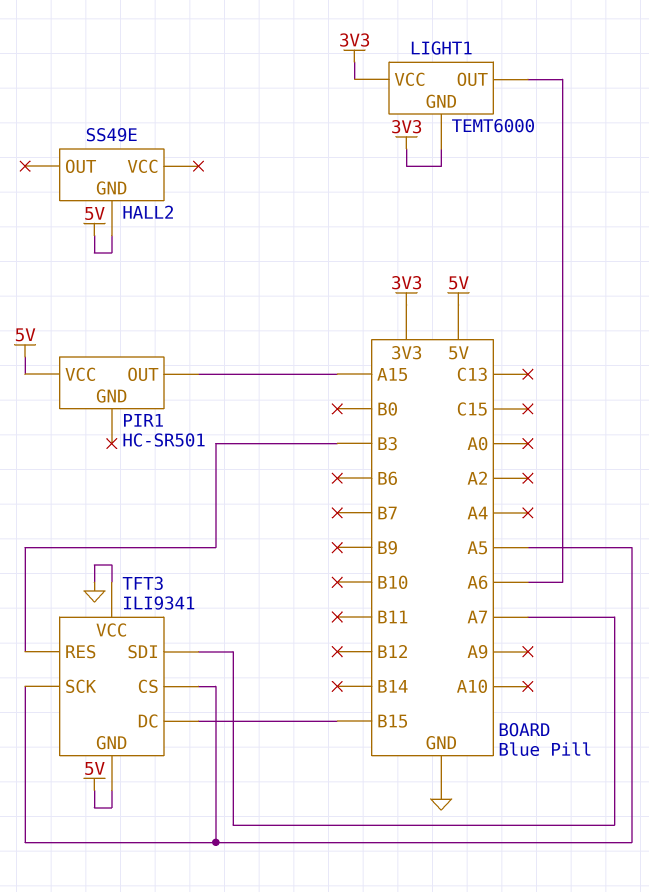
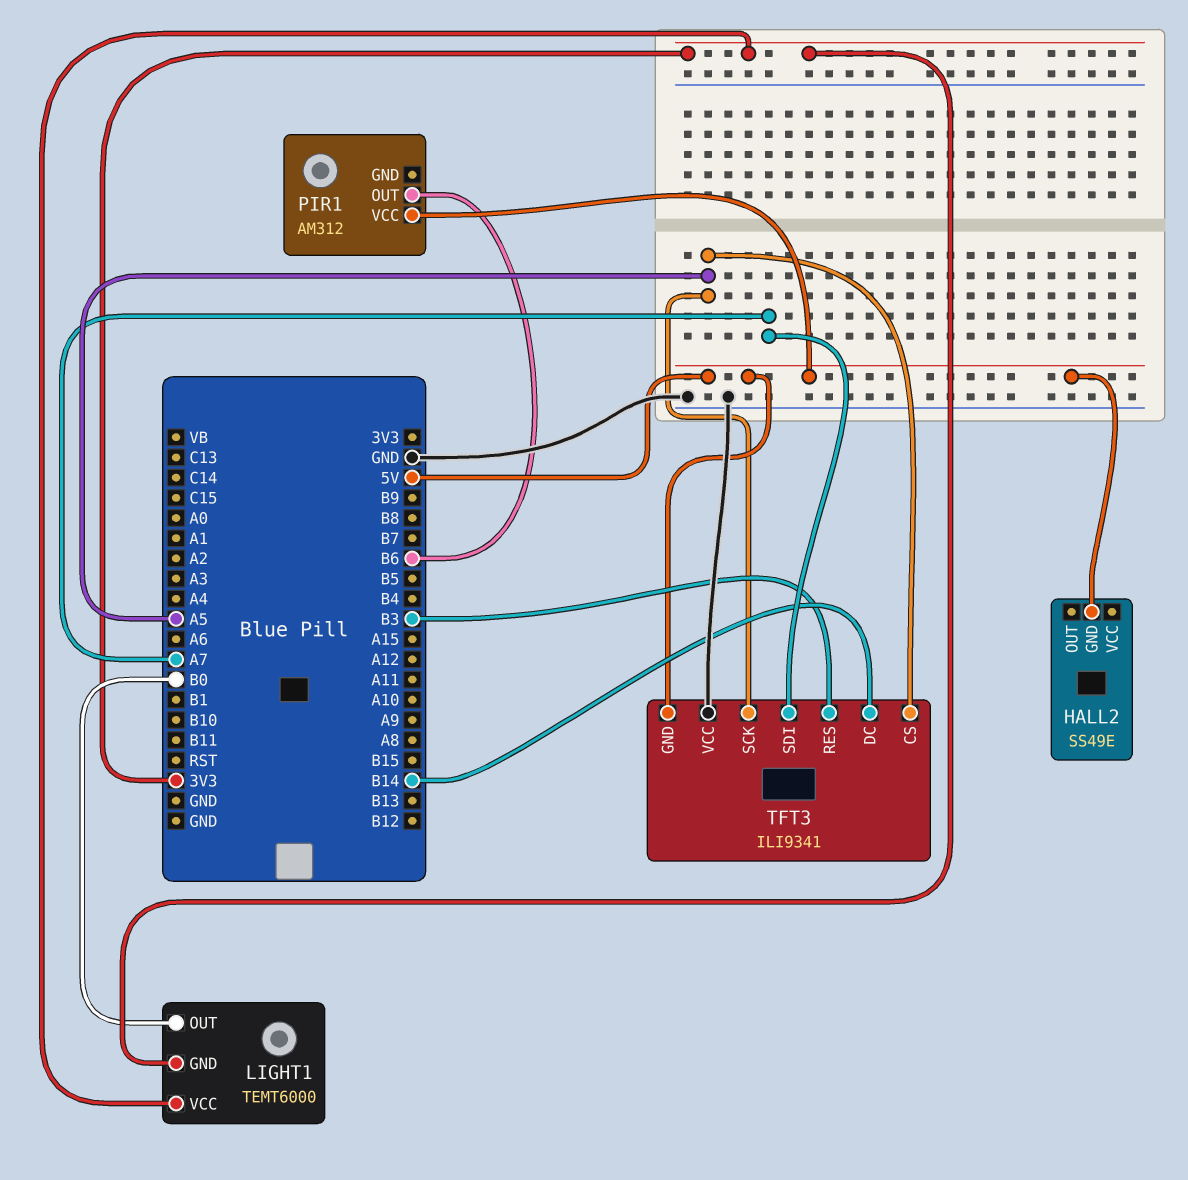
LIGHT1 pin OUT: A6 -> B0
PIR1: HC-SR501 -> AM312
PIR1 pin OUT: A15 -> B6
TFT3 pin DC: B15 -> B14

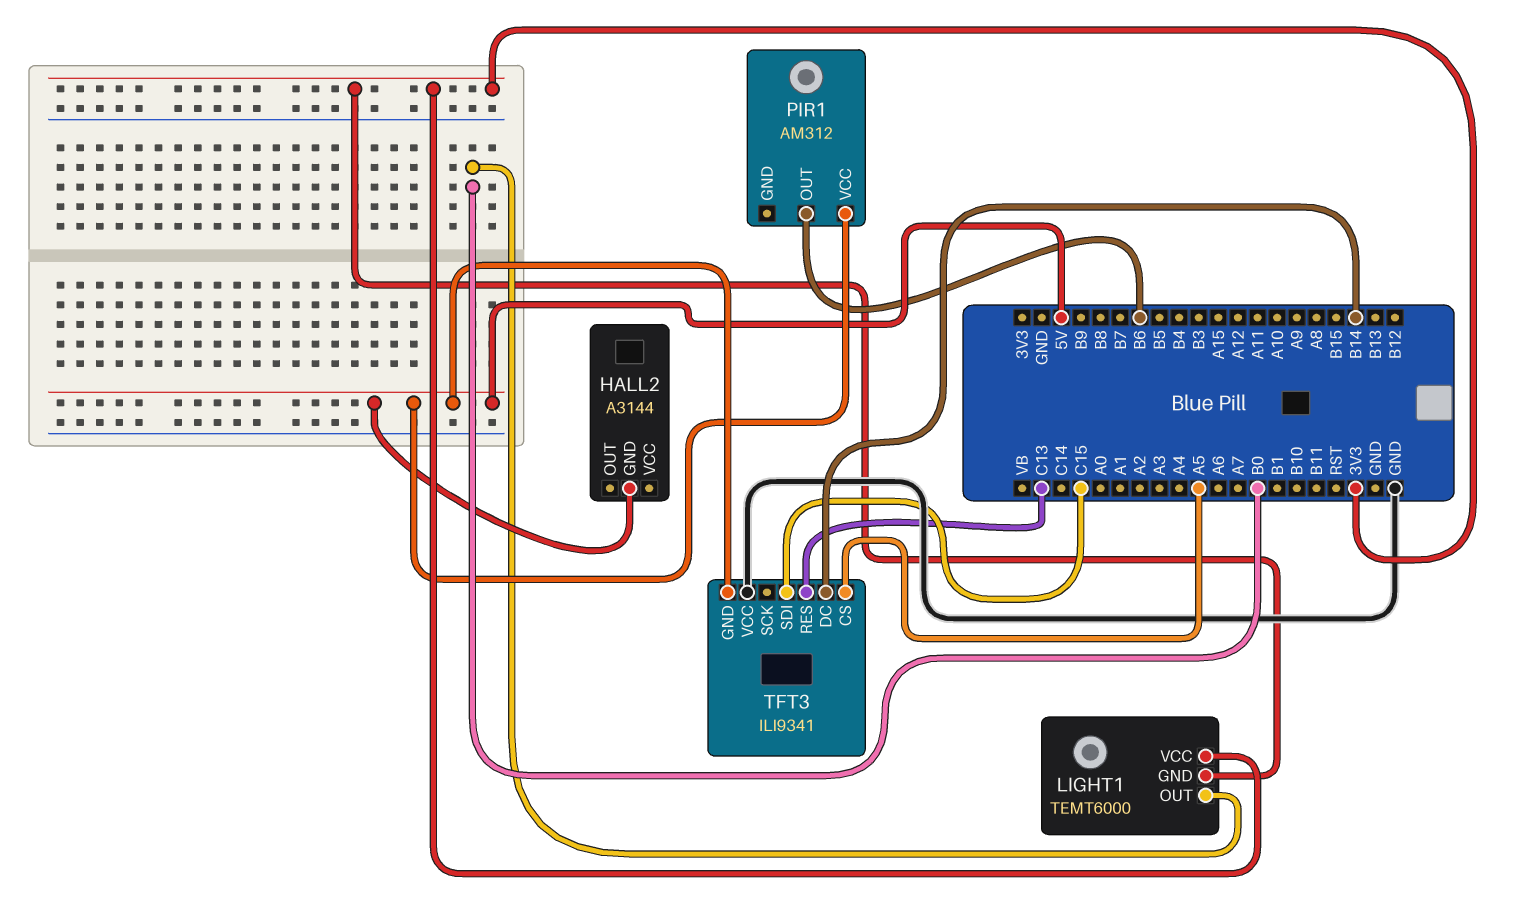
HALL2: SS49E -> A3144
TFT3 pin RES: B3 -> C13
TFT3 pin SCK: A5 -> none
TFT3 pin SDI: A7 -> C15

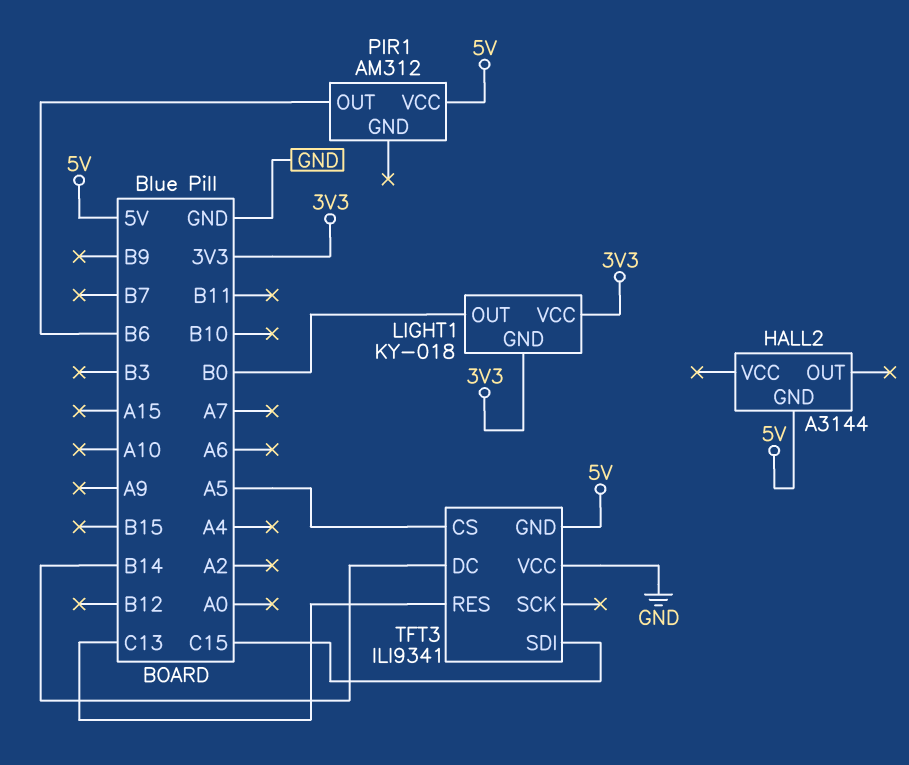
LIGHT1: TEMT6000 -> KY-018

